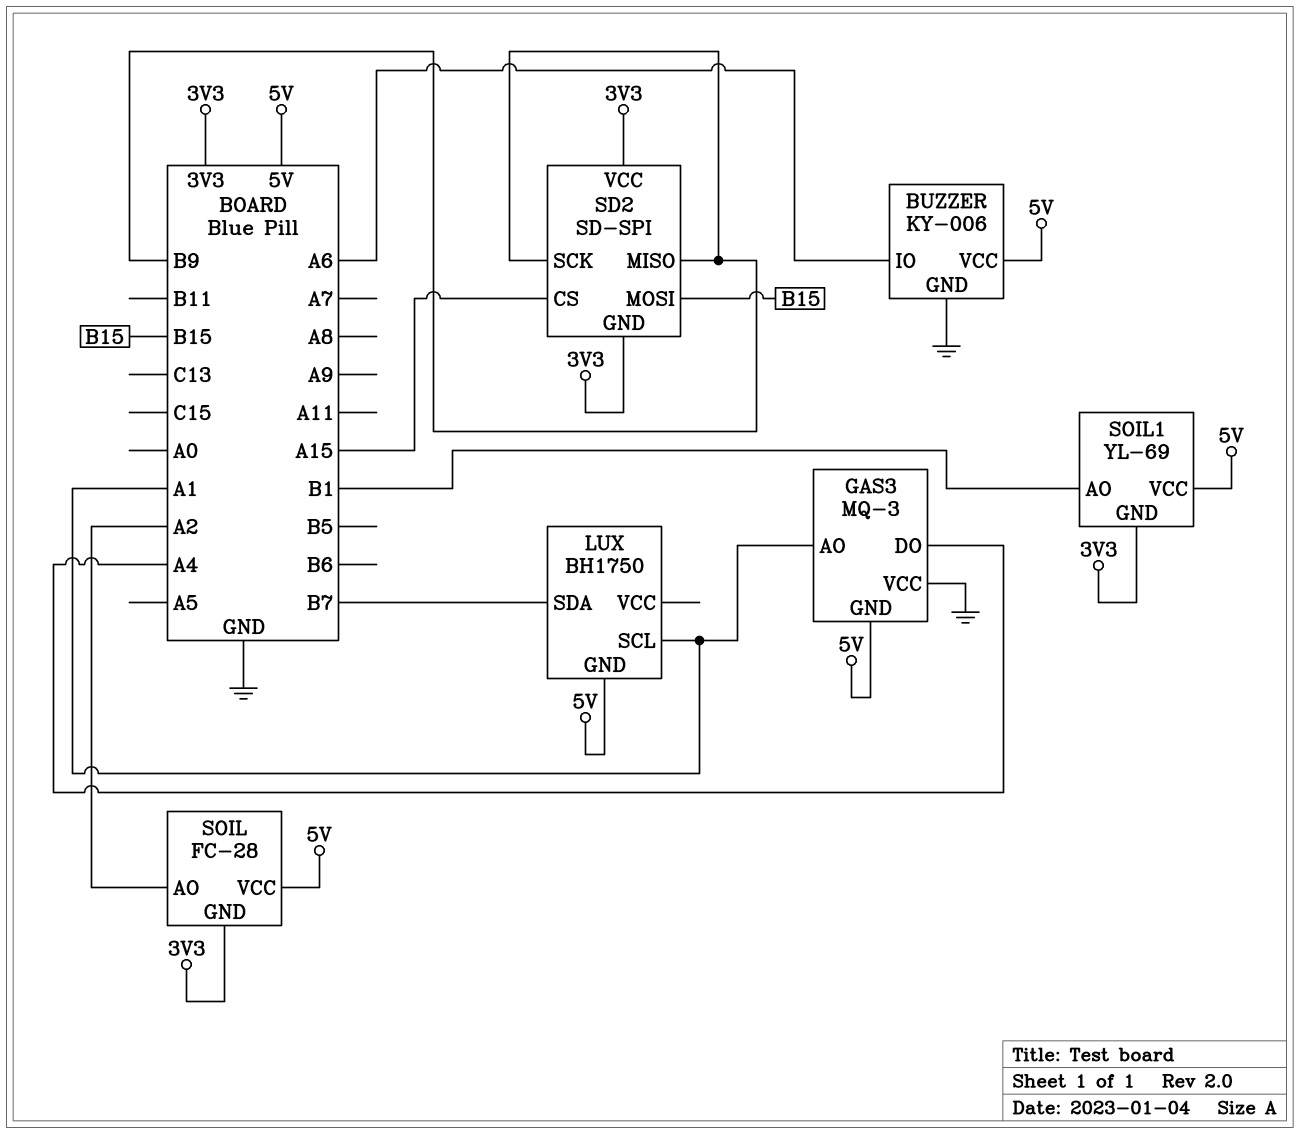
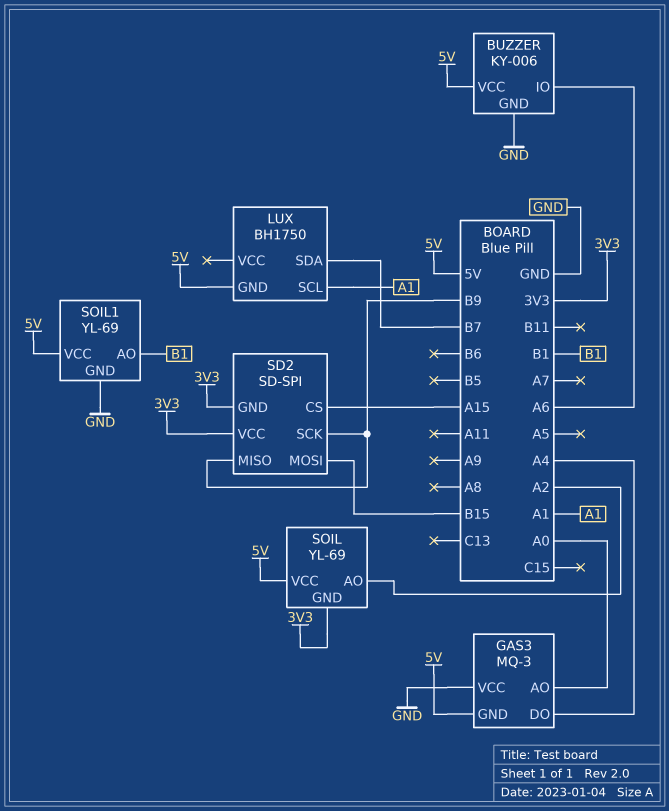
GAS3 pin AO: A1 -> A0
SOIL: FC-28 -> YL-69
SOIL1 pin GND: 3V3 -> GND

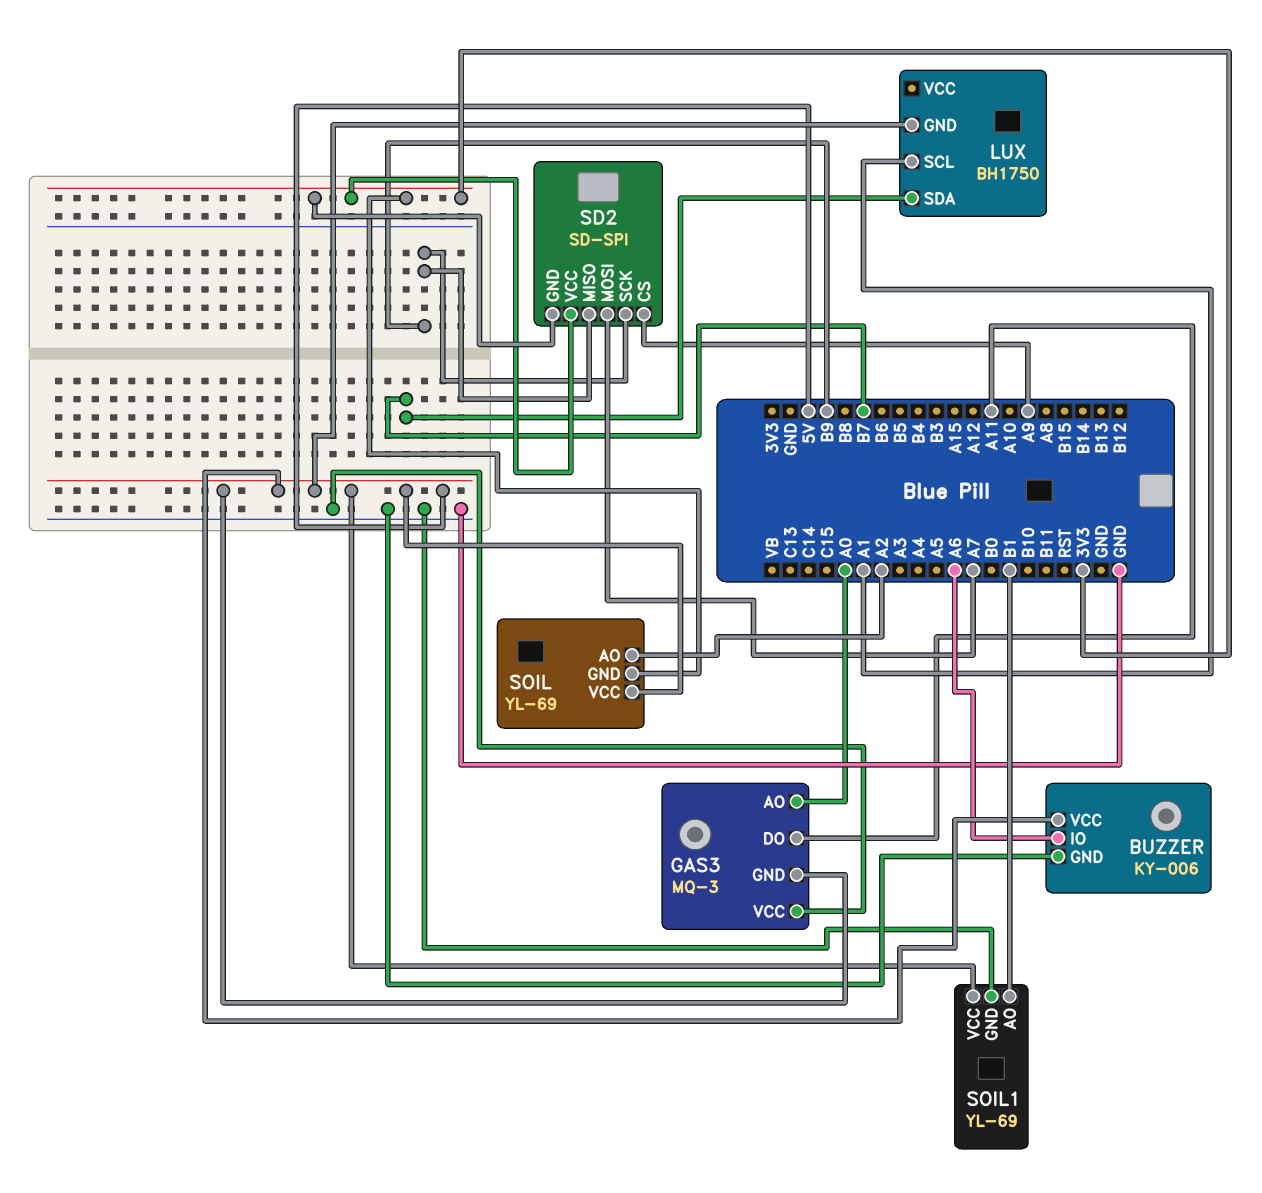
GAS3 pin DO: A4 -> A11
SD2 pin CS: A15 -> A9
SD2 pin MOSI: B15 -> A7

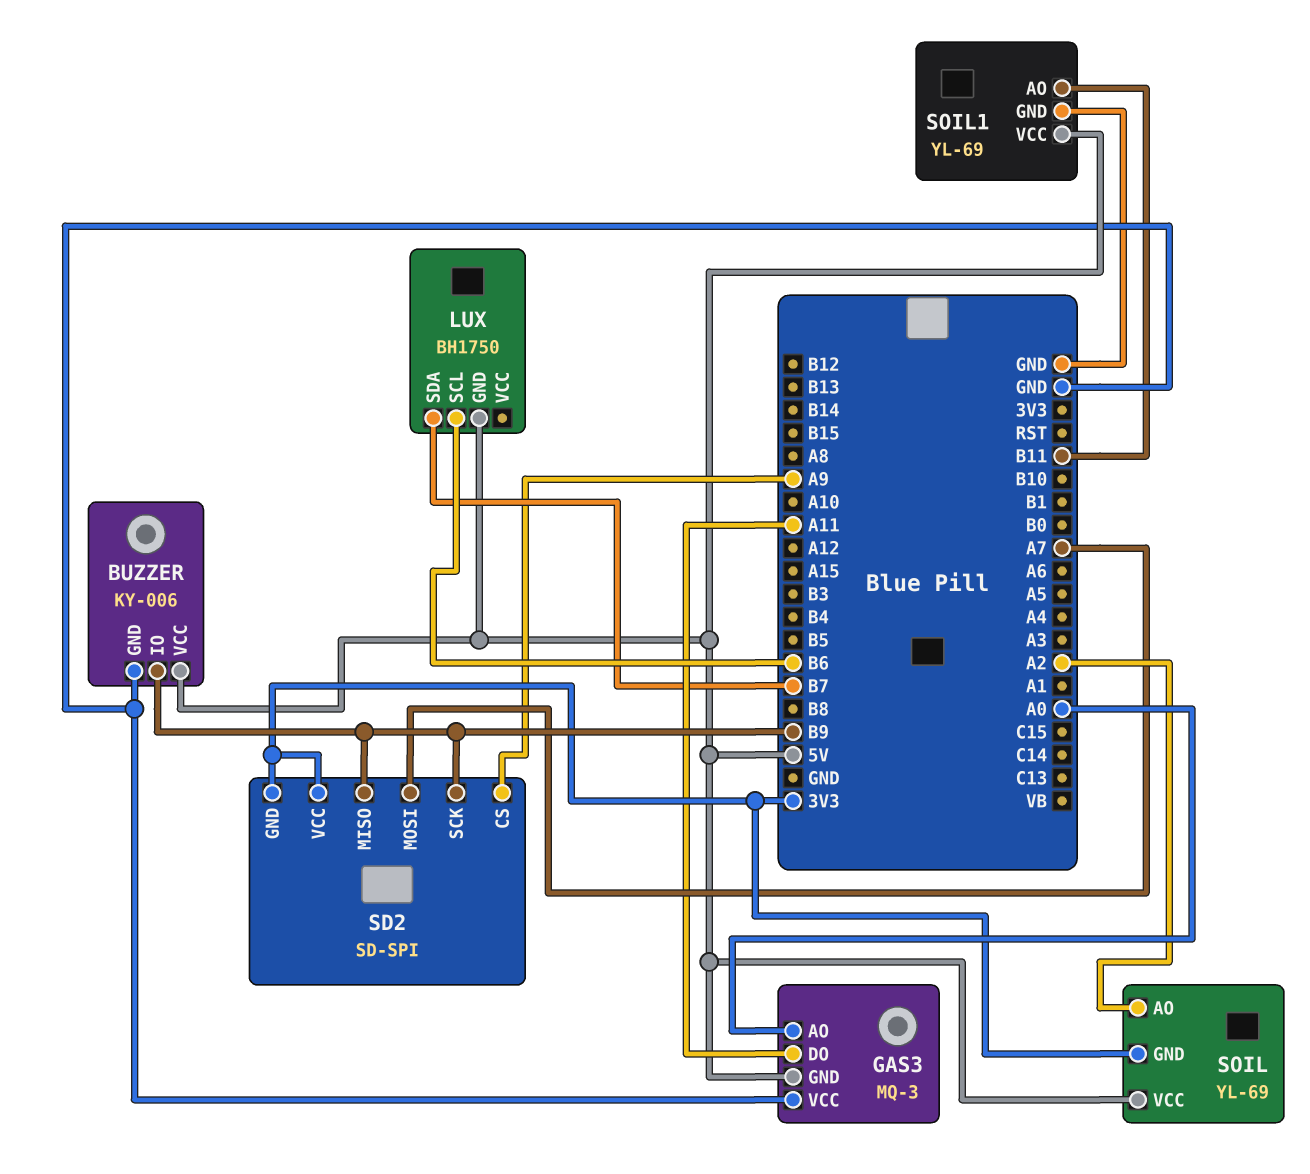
BUZZER pin IO: A6 -> B9
LUX pin SCL: A1 -> B6
SOIL1 pin AO: B1 -> B11

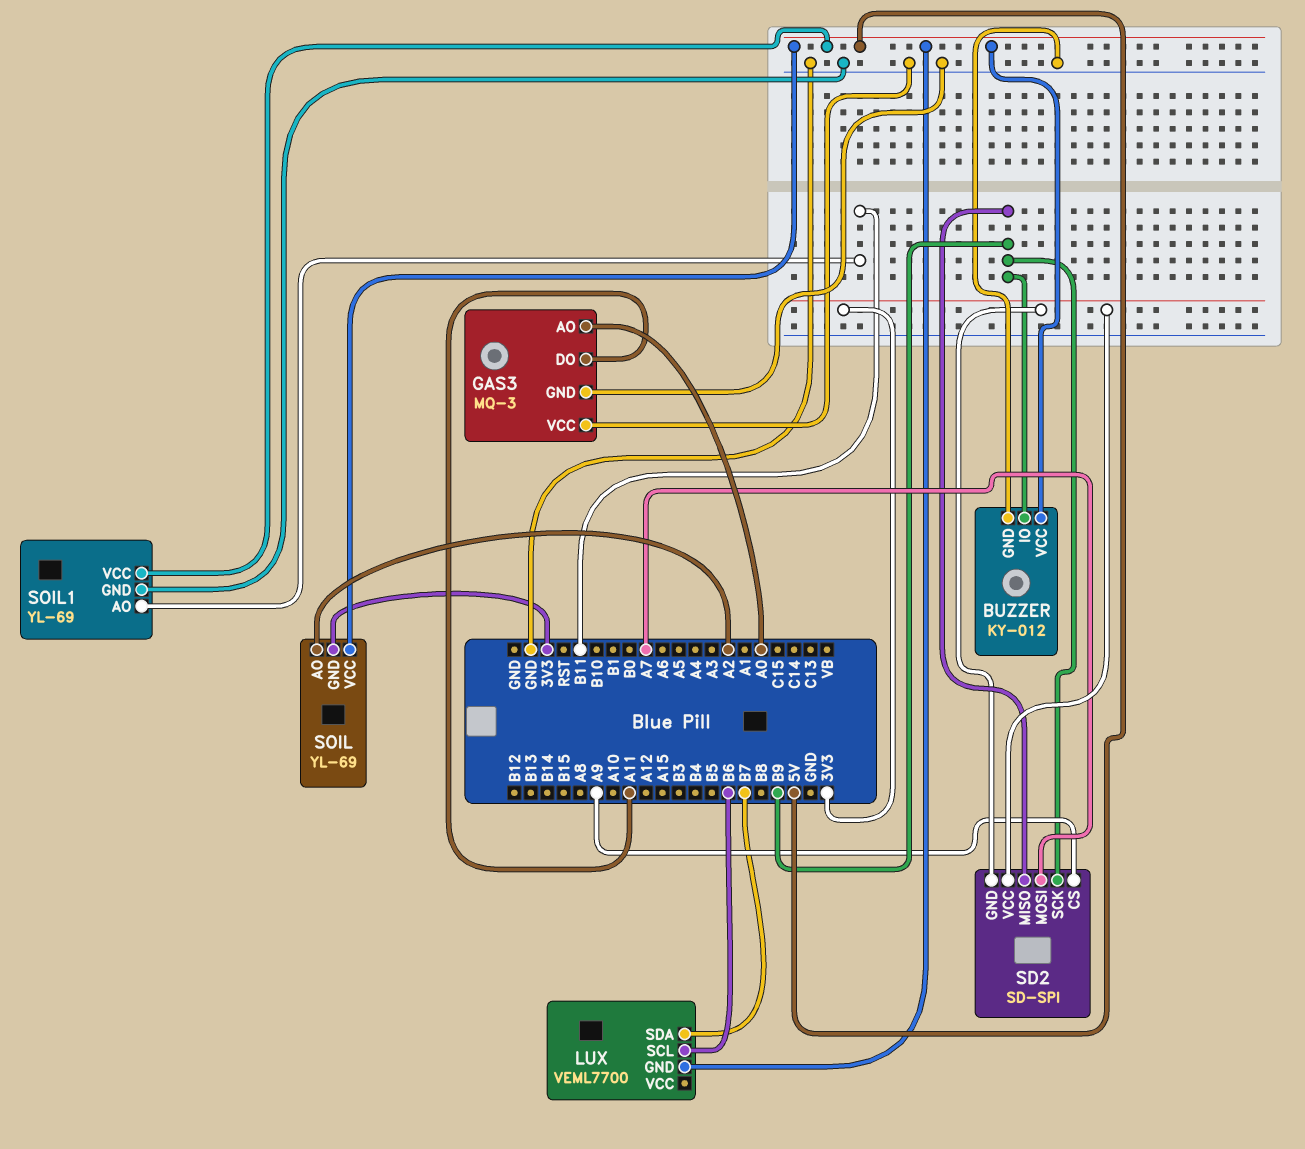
BUZZER: KY-006 -> KY-012
GAS3 pin GND: 5V -> GND
LUX: BH1750 -> VEML7700

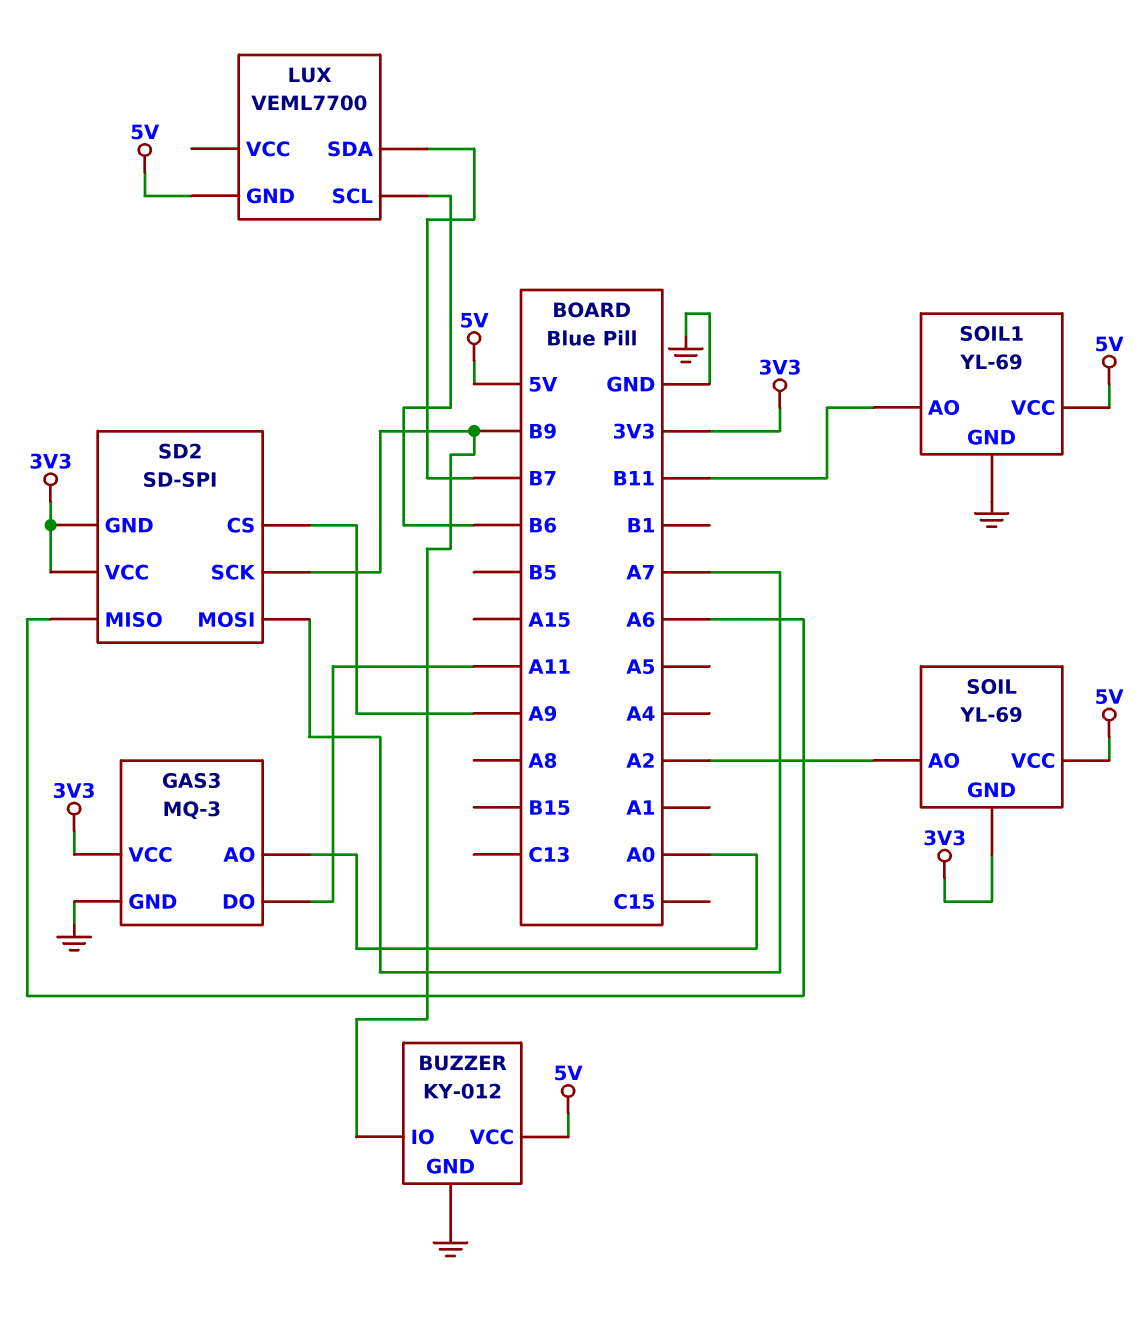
GAS3 pin VCC: GND -> 3V3
SD2 pin MISO: B9 -> A6

